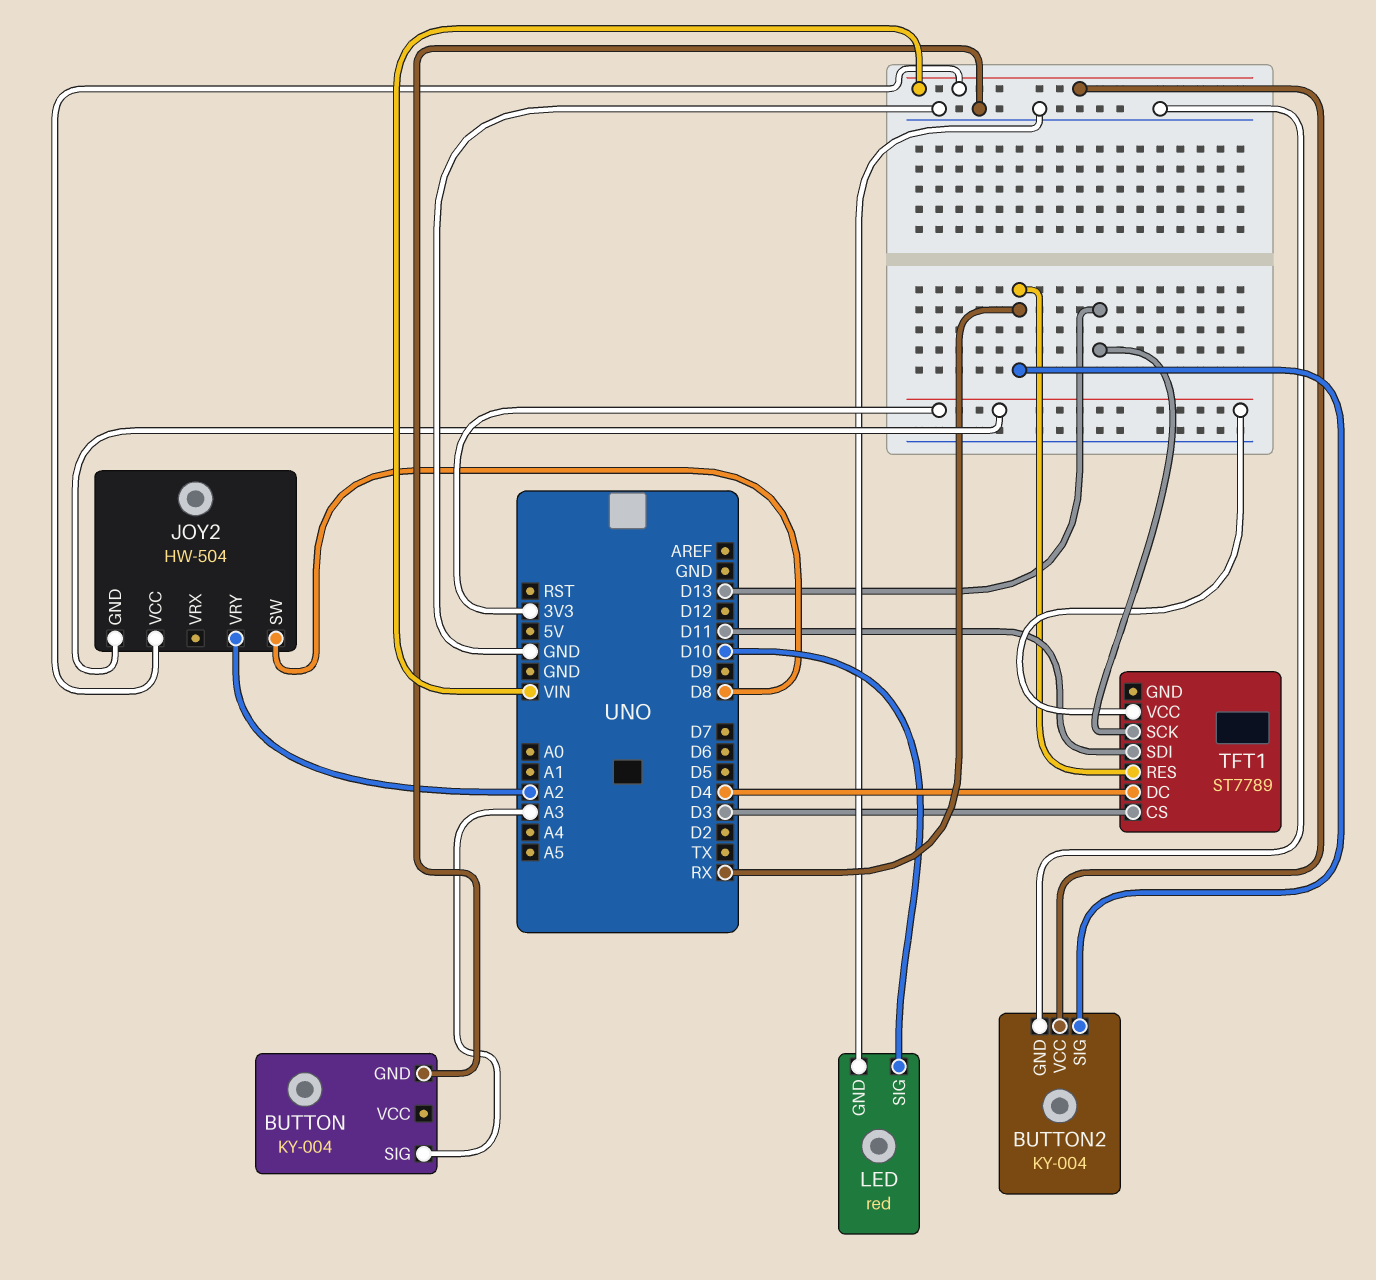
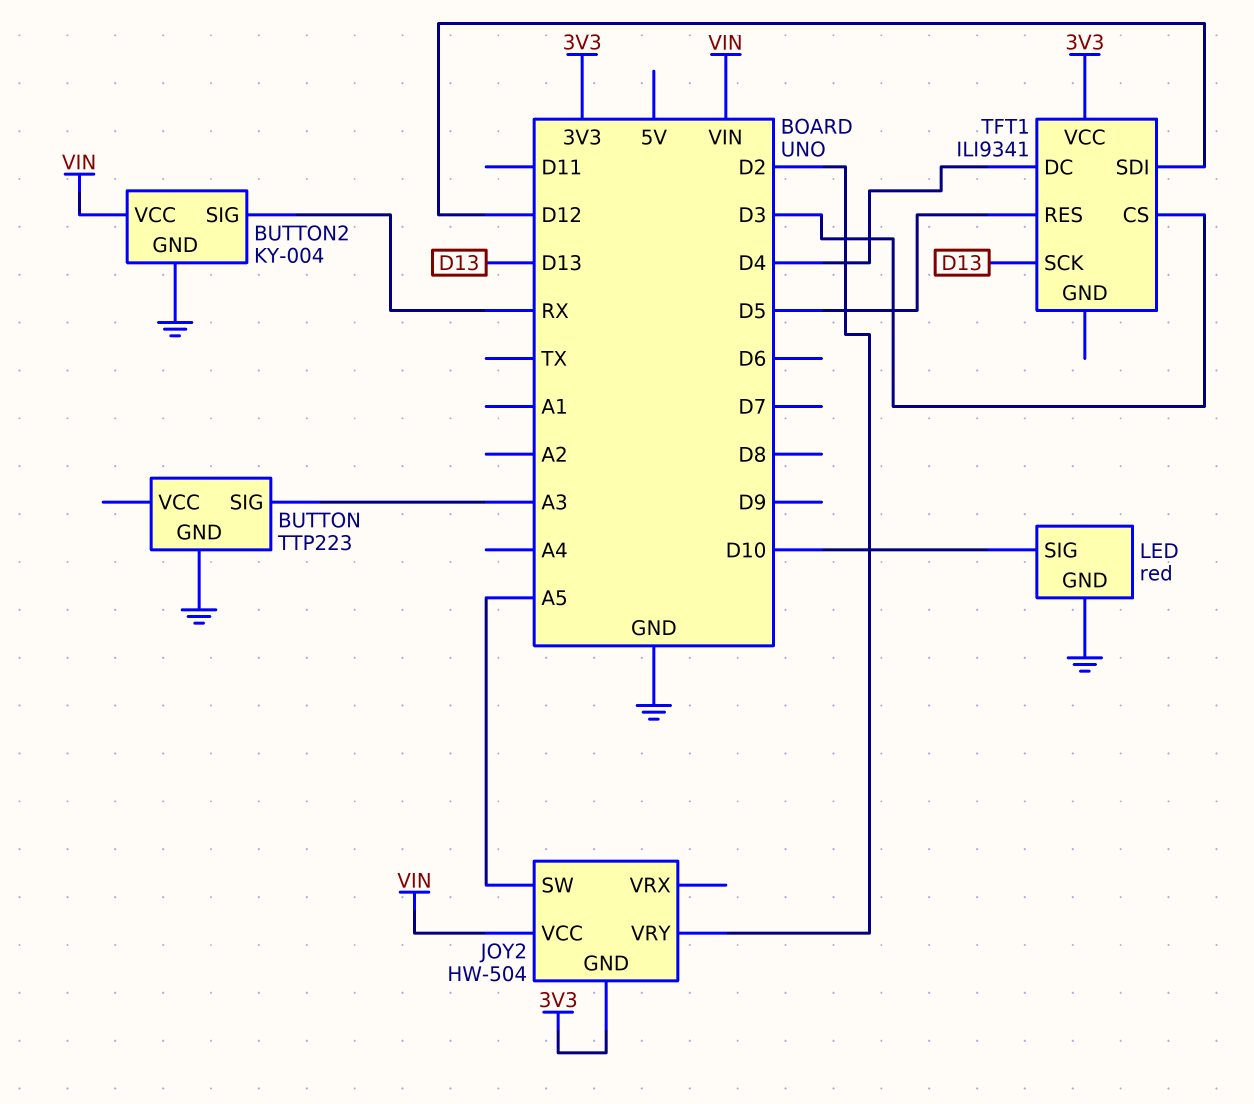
BUTTON: KY-004 -> TTP223
JOY2 pin SW: D8 -> A5
JOY2 pin VRY: A2 -> D2
TFT1: ST7789 -> ILI9341
TFT1 pin RES: RX -> D5
TFT1 pin SDI: D11 -> D12

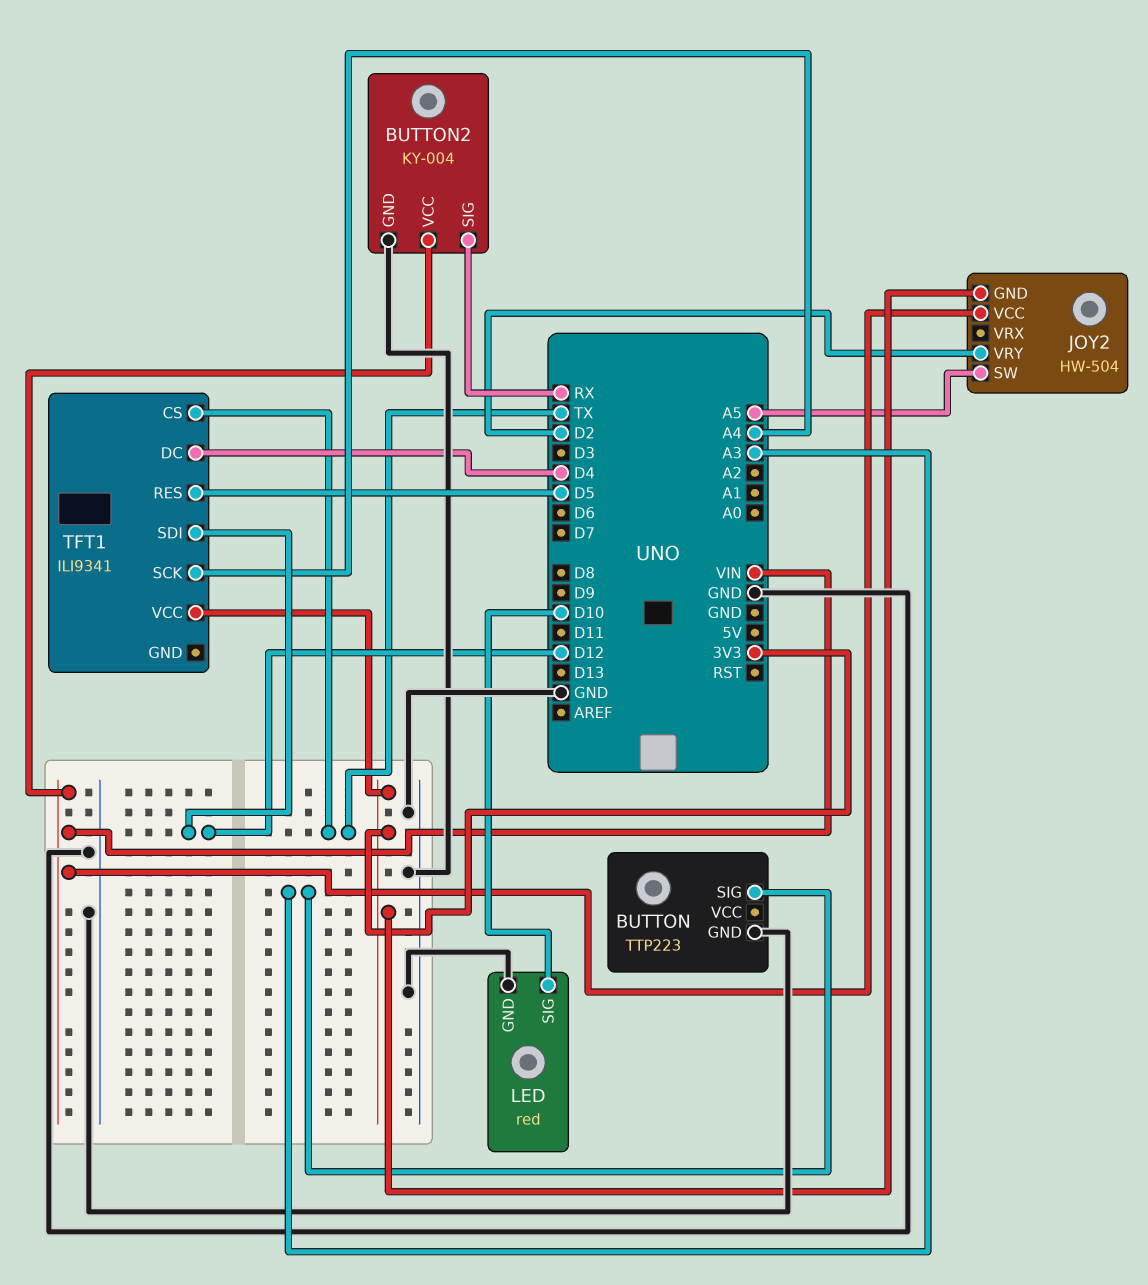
TFT1 pin CS: D3 -> TX
TFT1 pin SCK: D13 -> A4

